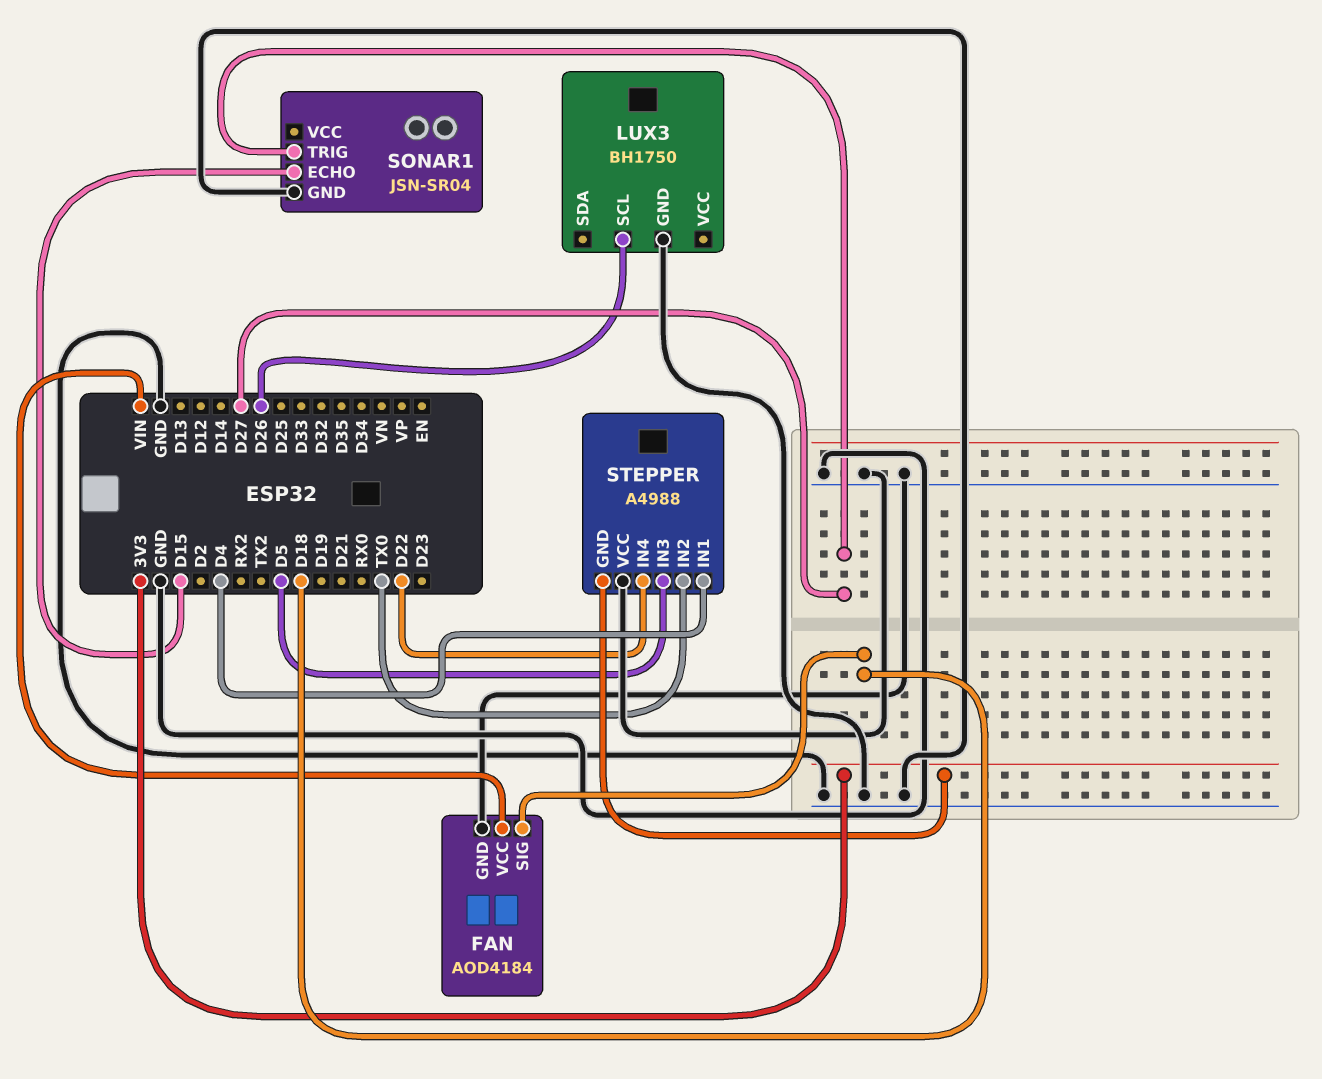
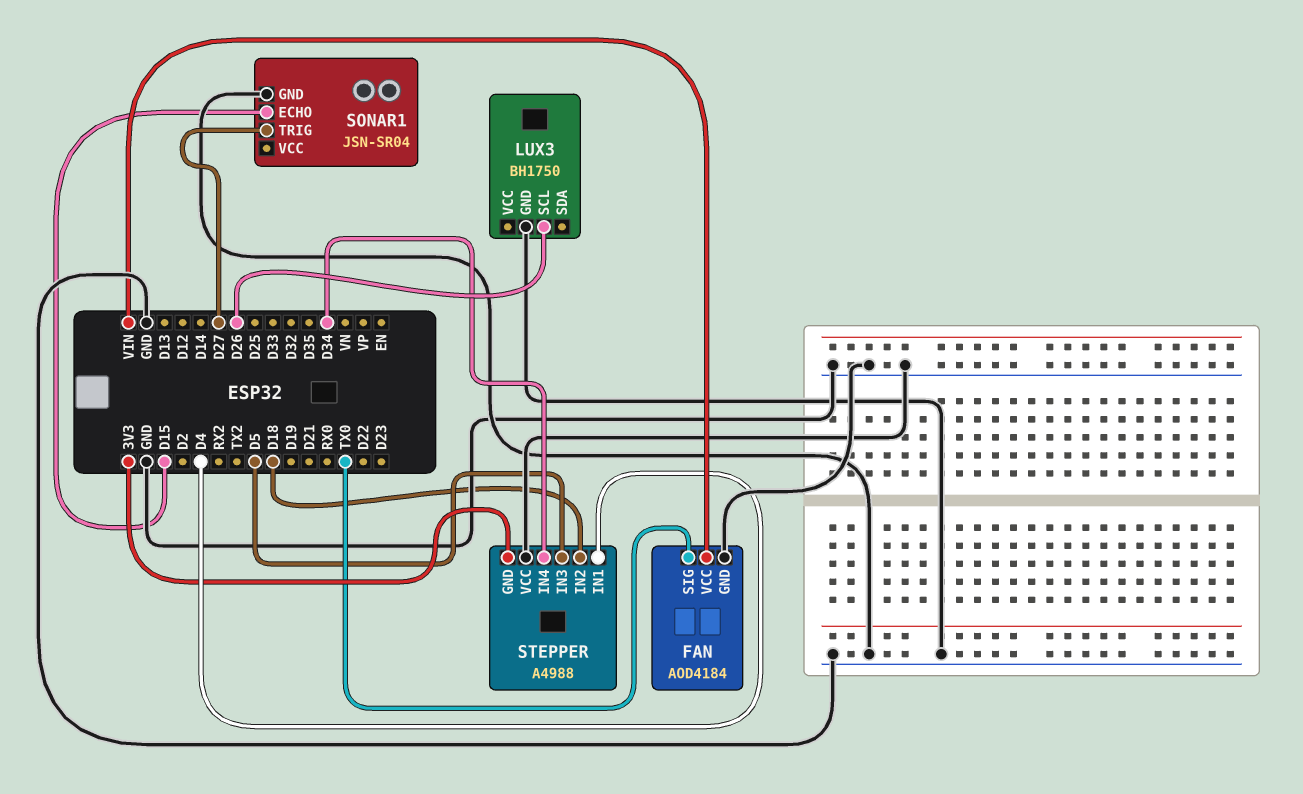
FAN pin SIG: D18 -> TX0
STEPPER pin IN2: TX0 -> D18
STEPPER pin IN4: D22 -> D34

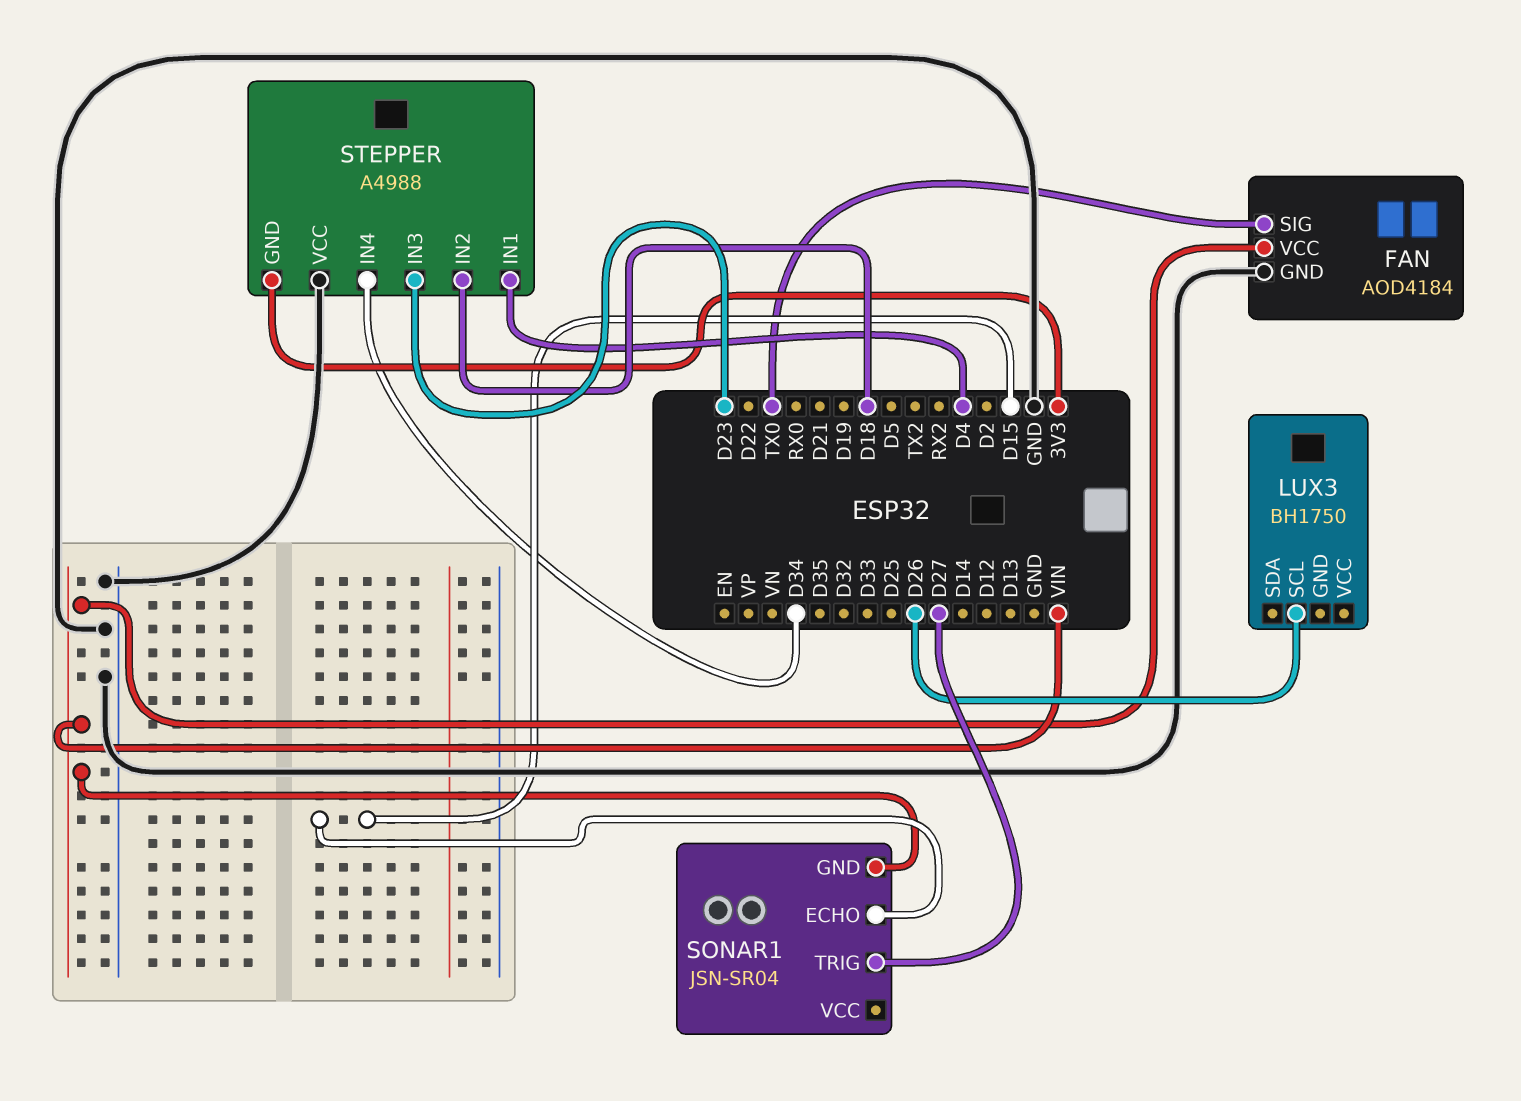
LUX3 pin GND: GND -> none
SONAR1 pin GND: GND -> VIN
STEPPER pin IN3: D5 -> D23

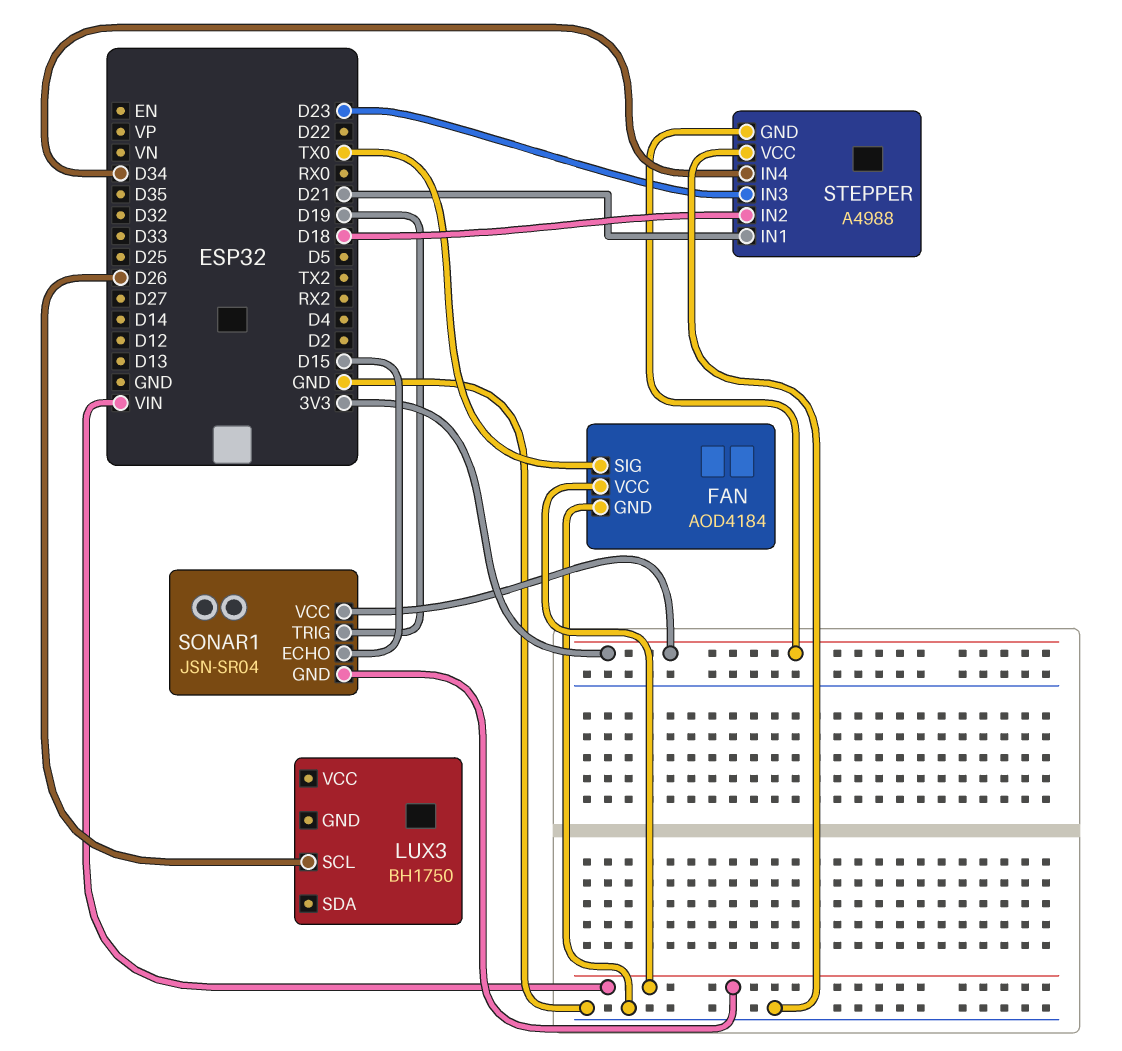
SONAR1 pin TRIG: D27 -> D19
SONAR1 pin VCC: none -> 3V3
STEPPER pin IN1: D4 -> D21

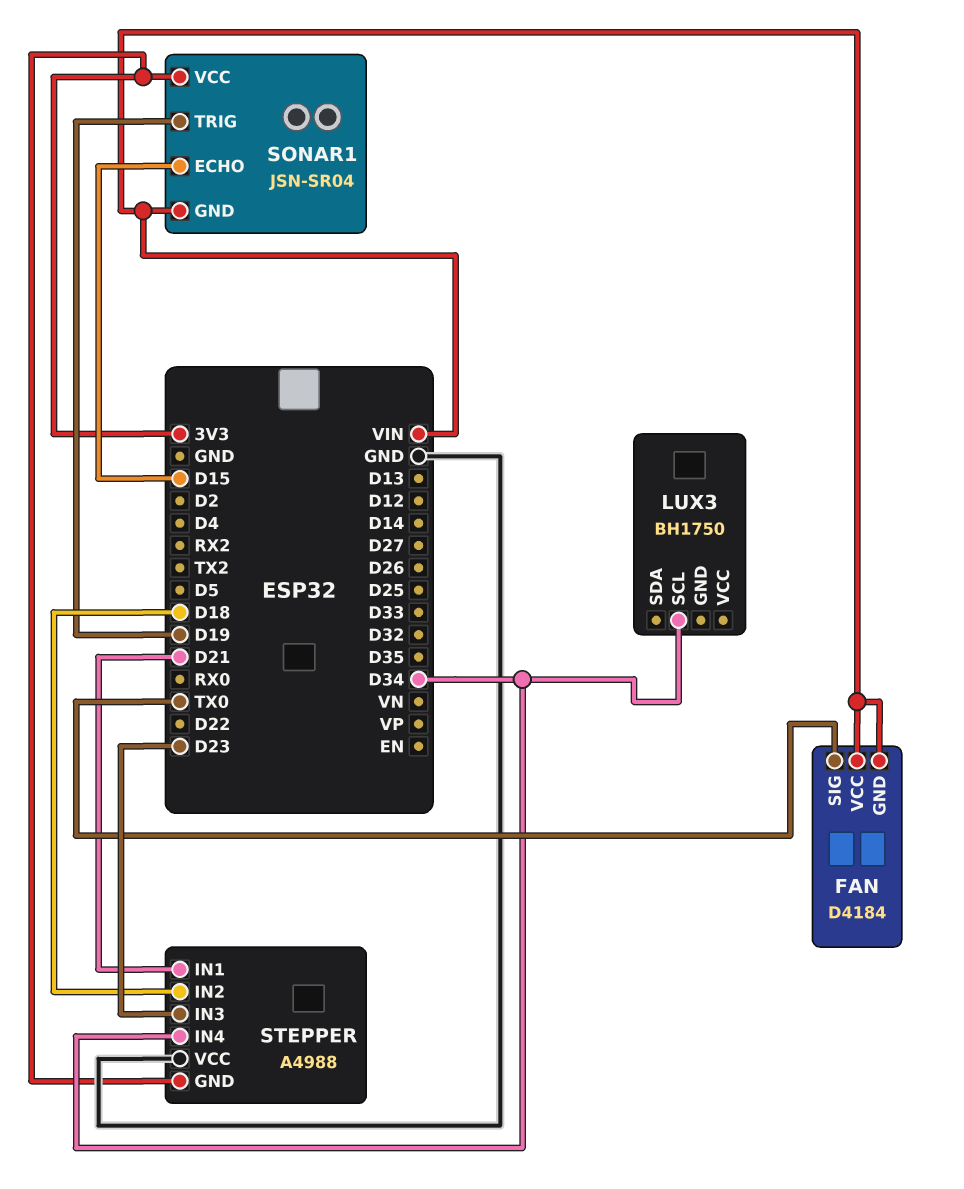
FAN: AOD4184 -> D4184
FAN pin GND: GND -> VIN
LUX3 pin SCL: D26 -> D34

